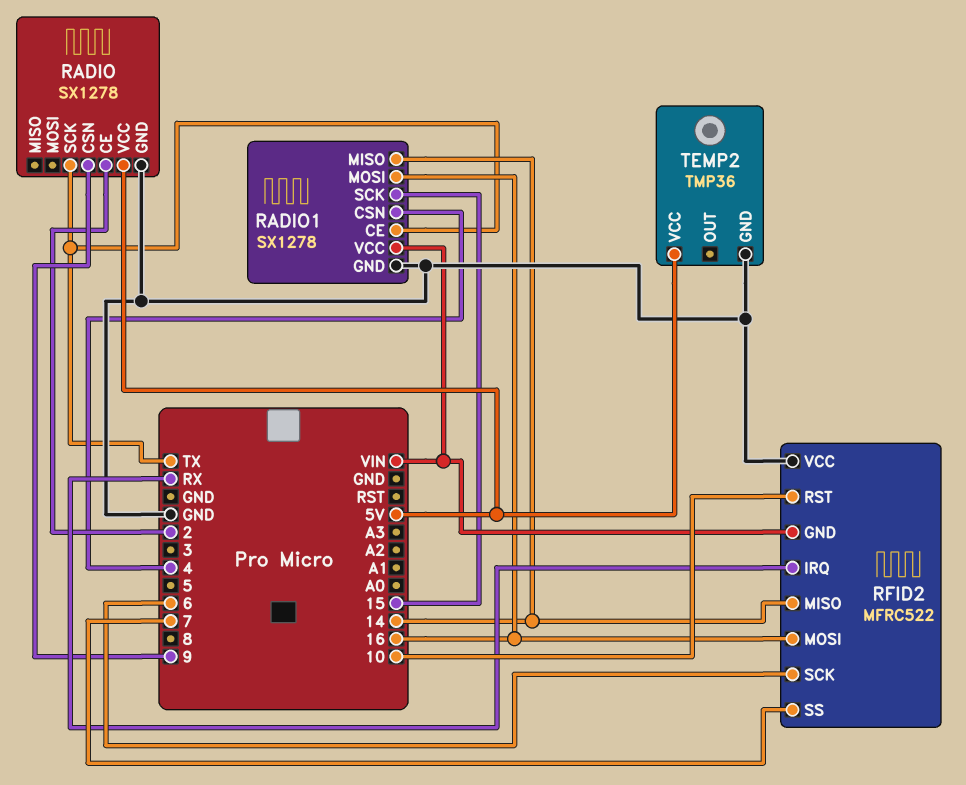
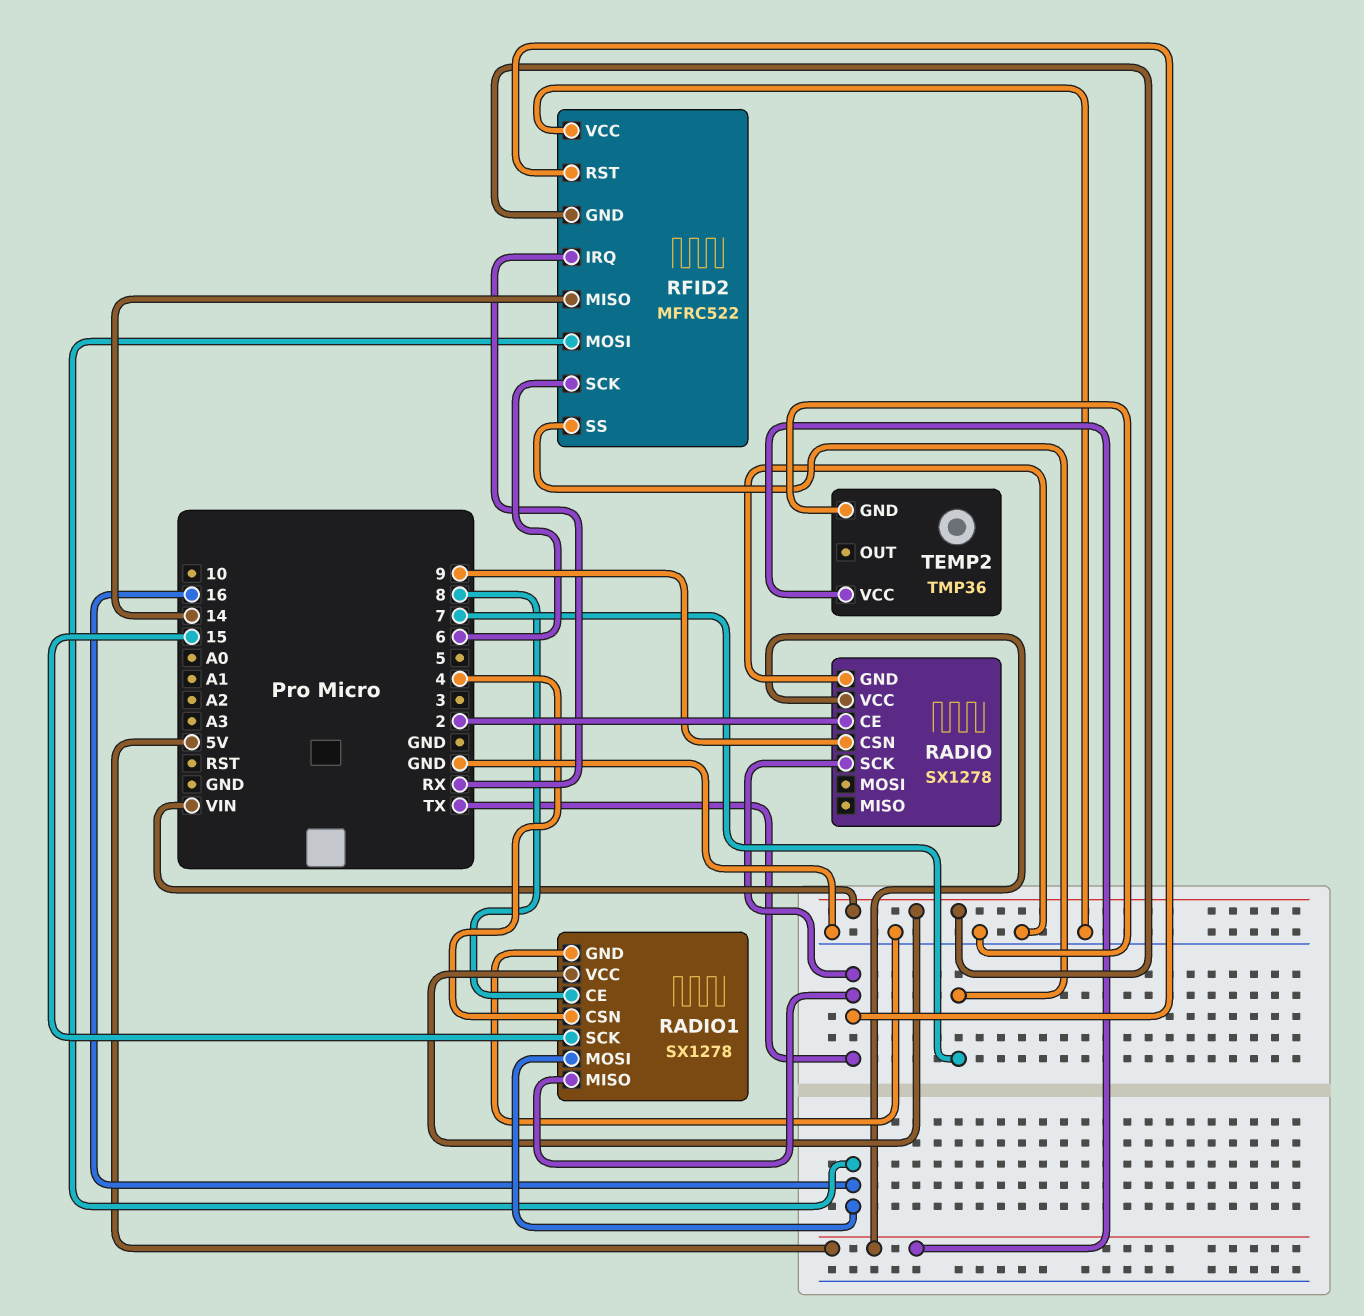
RADIO1 pin CE: TX -> 8
RADIO1 pin MISO: 14 -> TX
RFID2 pin RST: 10 -> TX

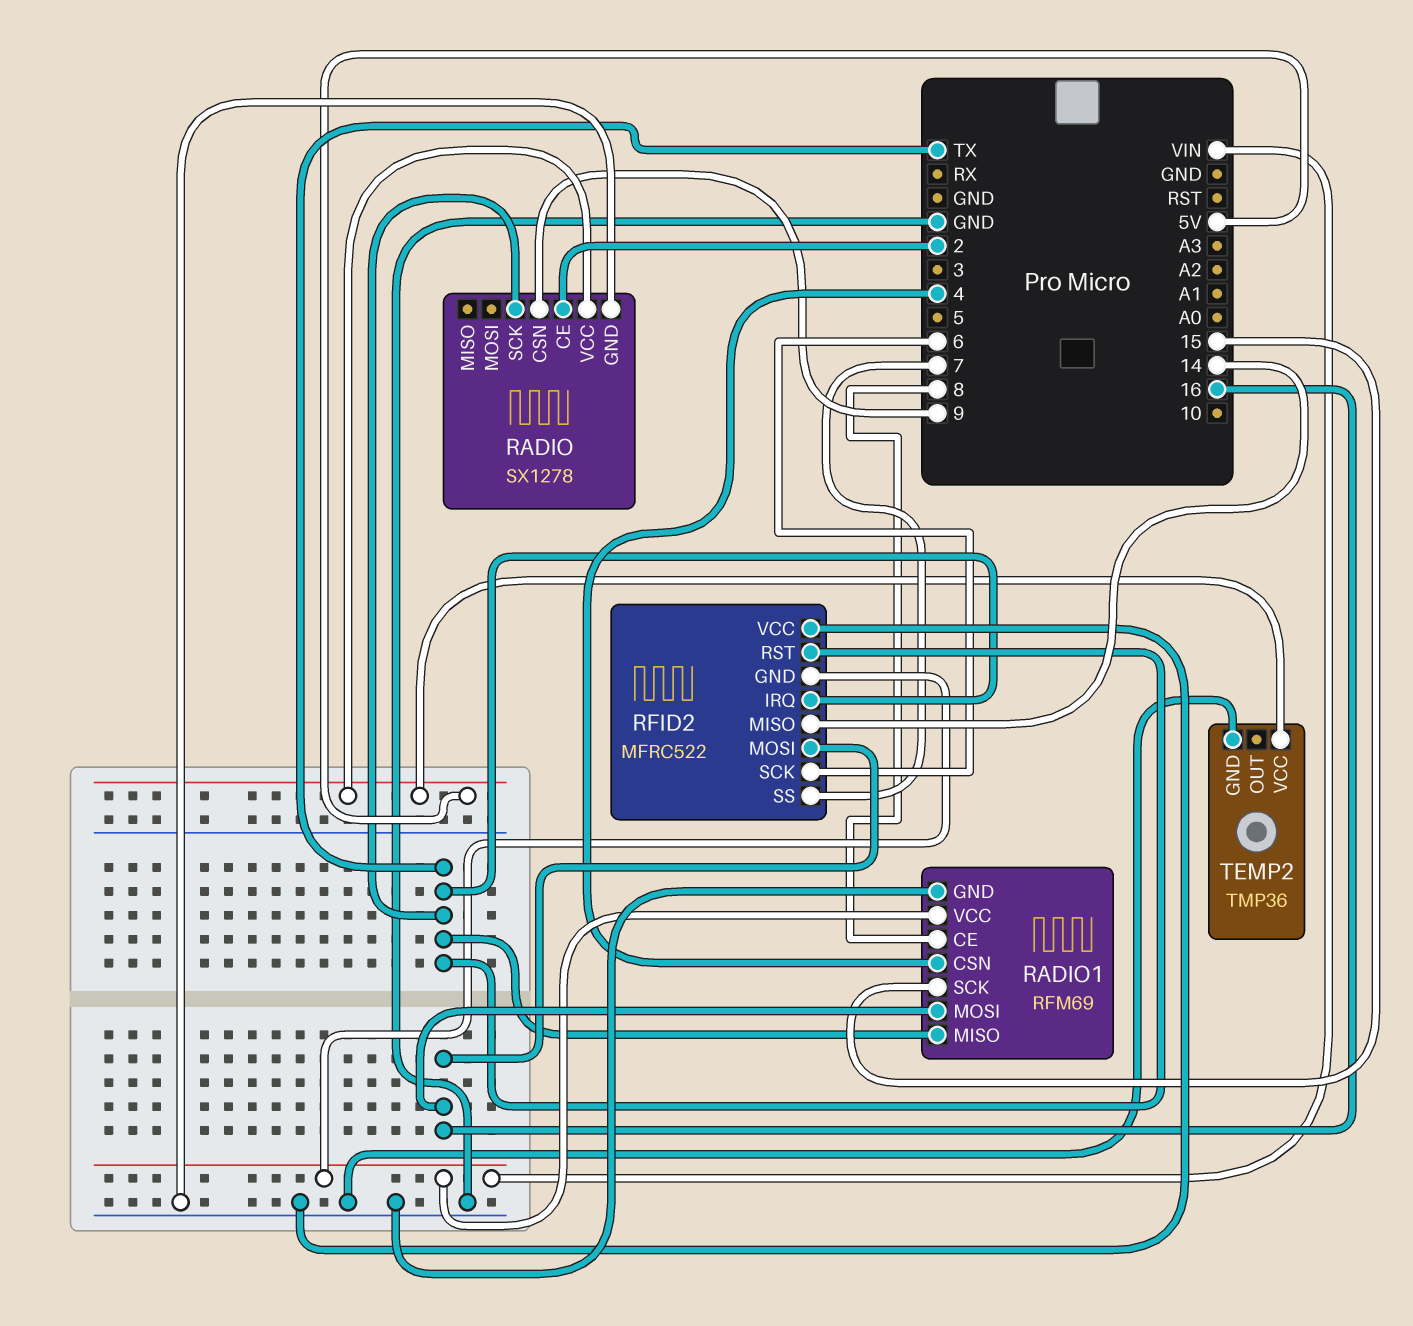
RADIO1: SX1278 -> RFM69
RFID2 pin IRQ: RX -> TX

